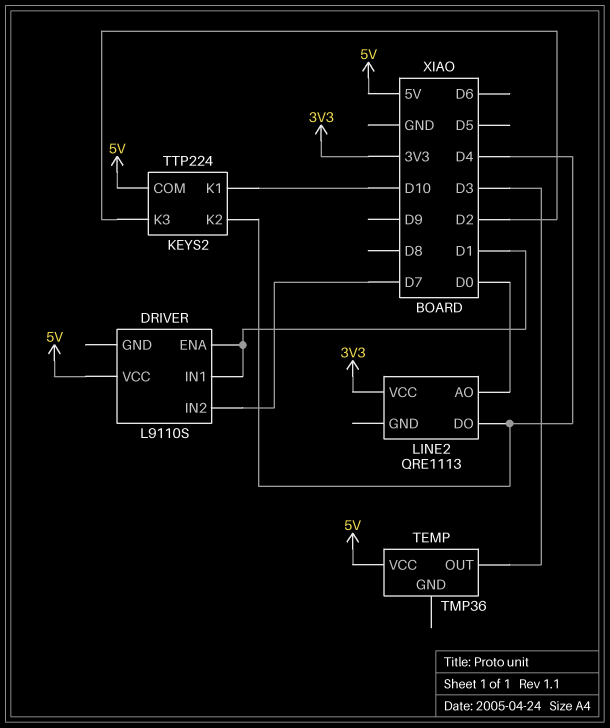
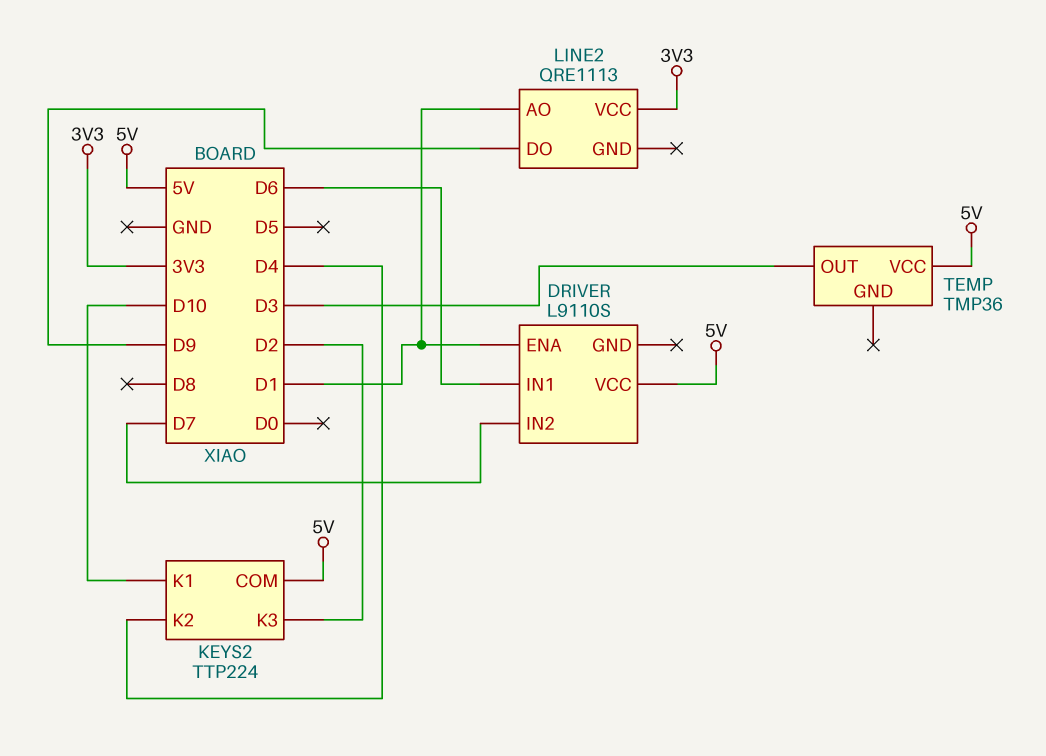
DRIVER pin IN1: D1 -> D6
LINE2 pin AO: D0 -> D1
LINE2 pin DO: D4 -> D9

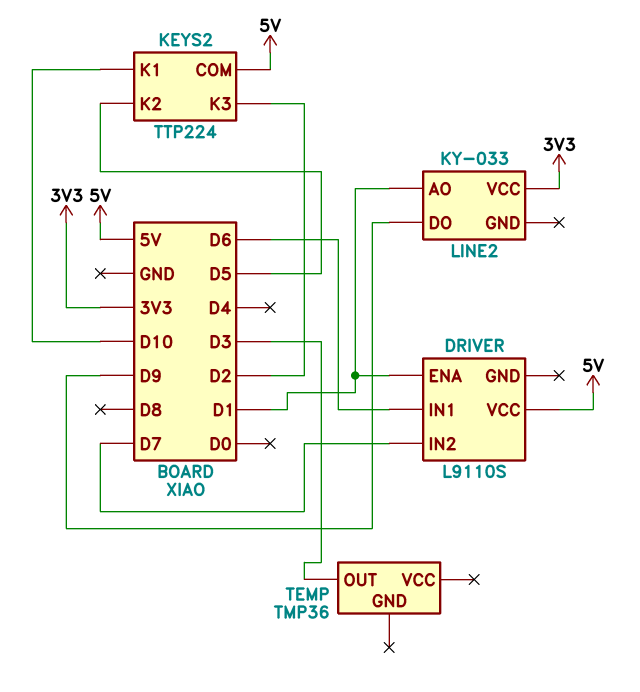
KEYS2 pin K2: D4 -> D5
LINE2: QRE1113 -> KY-033
TEMP pin VCC: 5V -> none

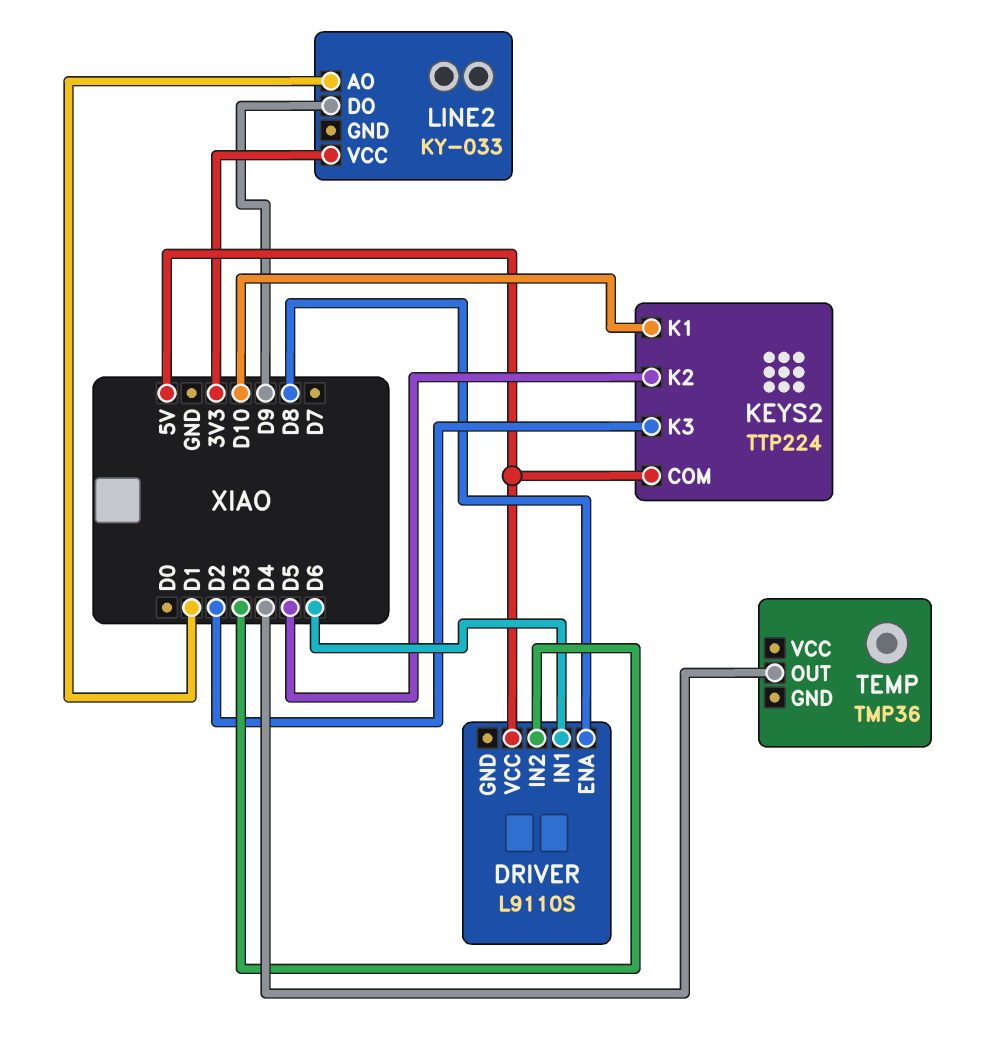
DRIVER pin ENA: D1 -> D8
DRIVER pin IN2: D7 -> D3
TEMP pin OUT: D3 -> D4

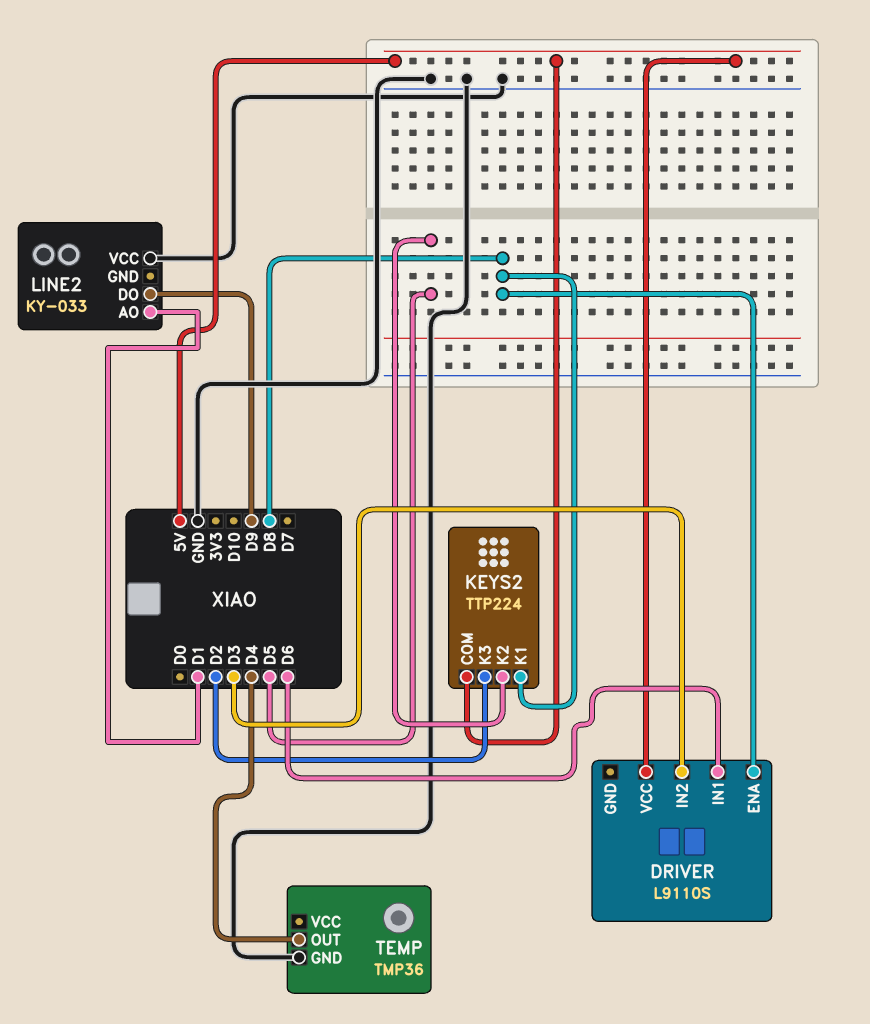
KEYS2 pin K1: D10 -> D8
LINE2 pin VCC: 3V3 -> GND
TEMP pin GND: none -> GND

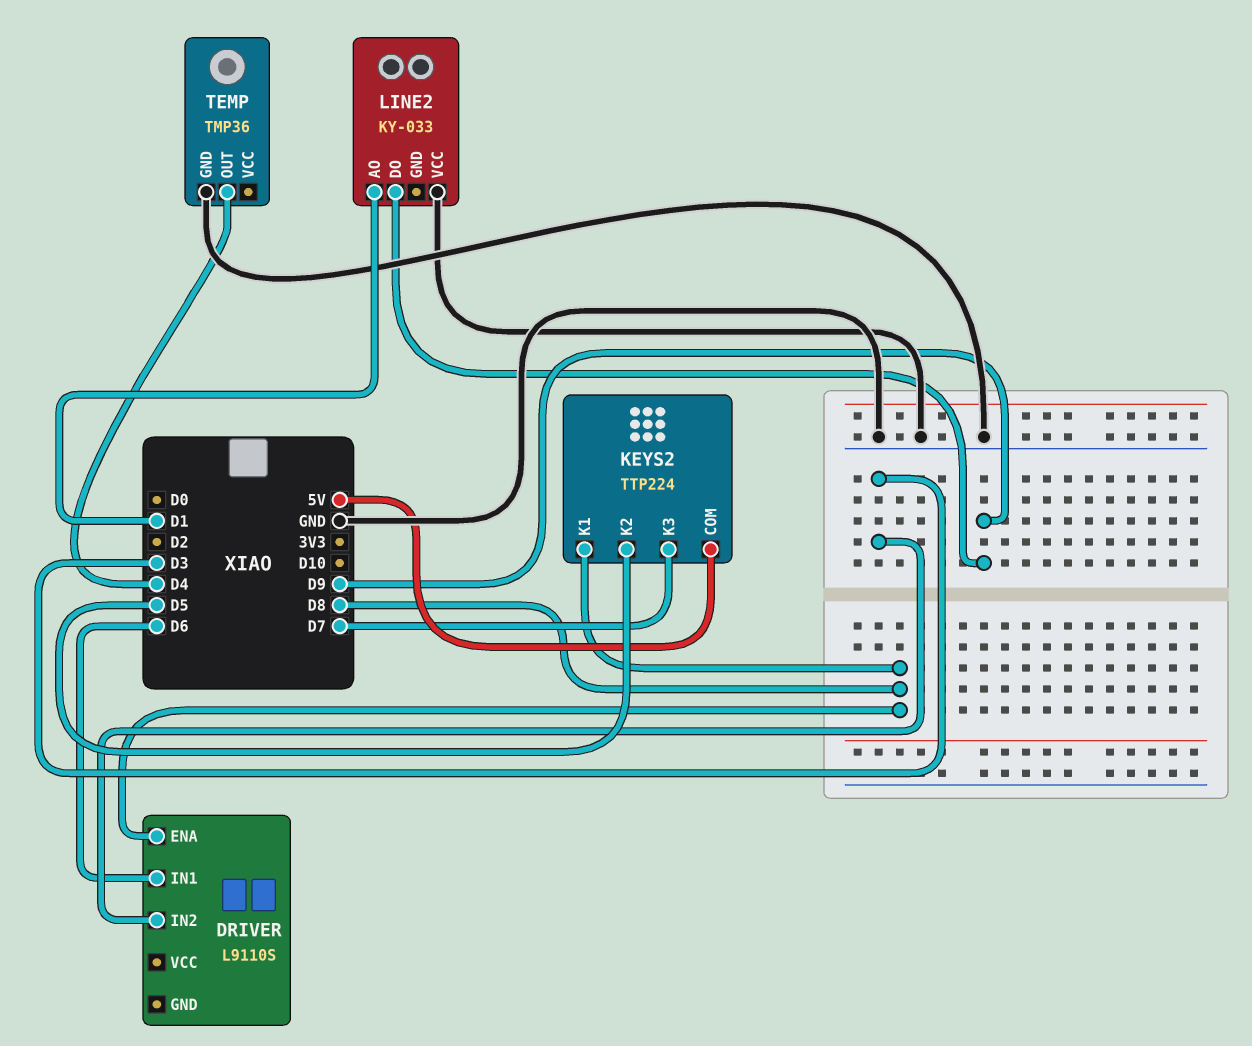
DRIVER pin VCC: 5V -> none
KEYS2 pin K3: D2 -> D7

